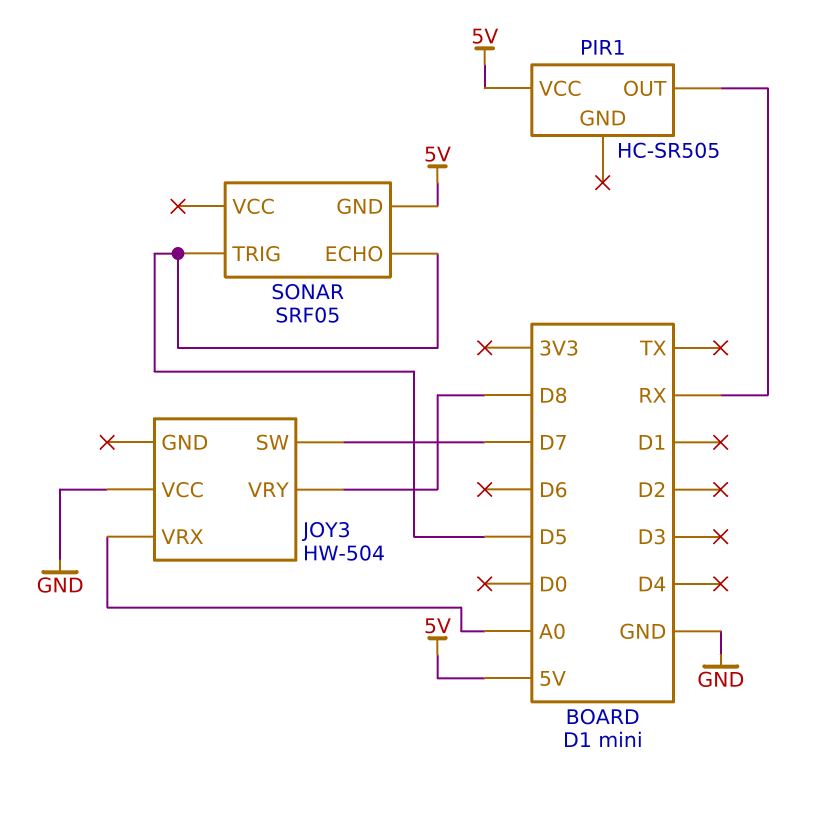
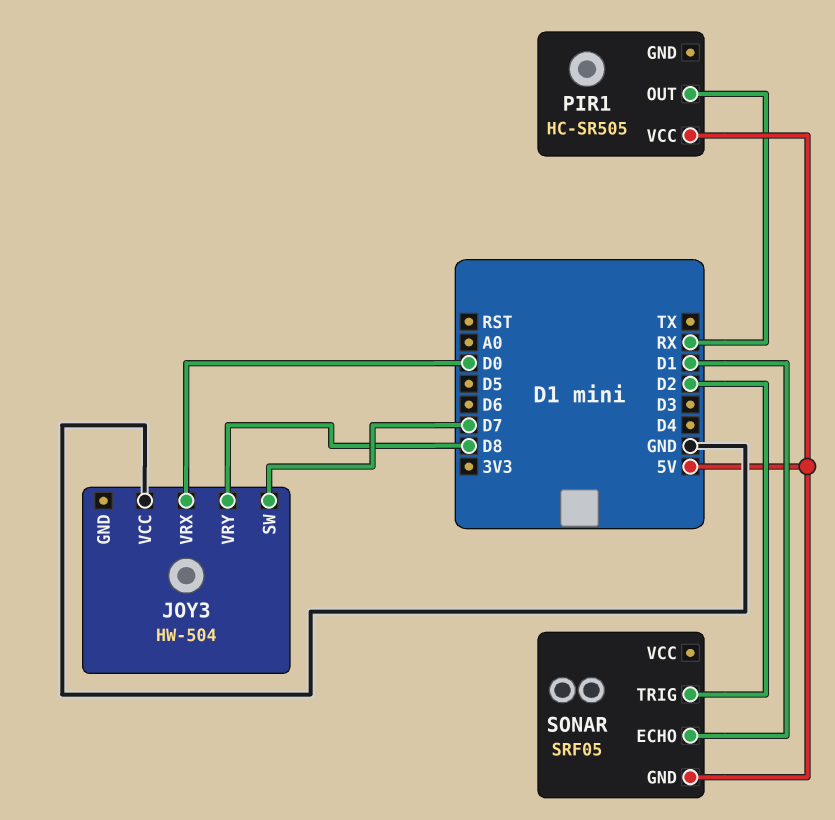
JOY3 pin VRX: A0 -> D0
SONAR pin ECHO: D5 -> D1
SONAR pin TRIG: D5 -> D2

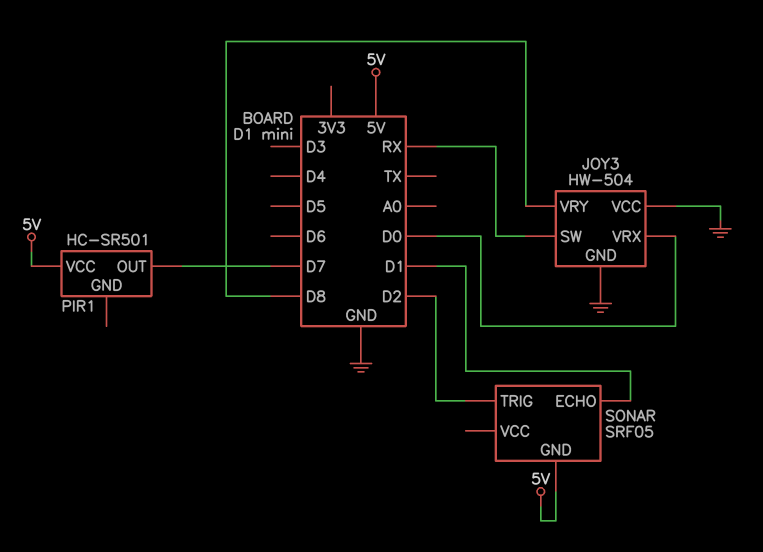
JOY3 pin GND: none -> GND
JOY3 pin SW: D7 -> RX
PIR1: HC-SR505 -> HC-SR501
PIR1 pin OUT: RX -> D7

